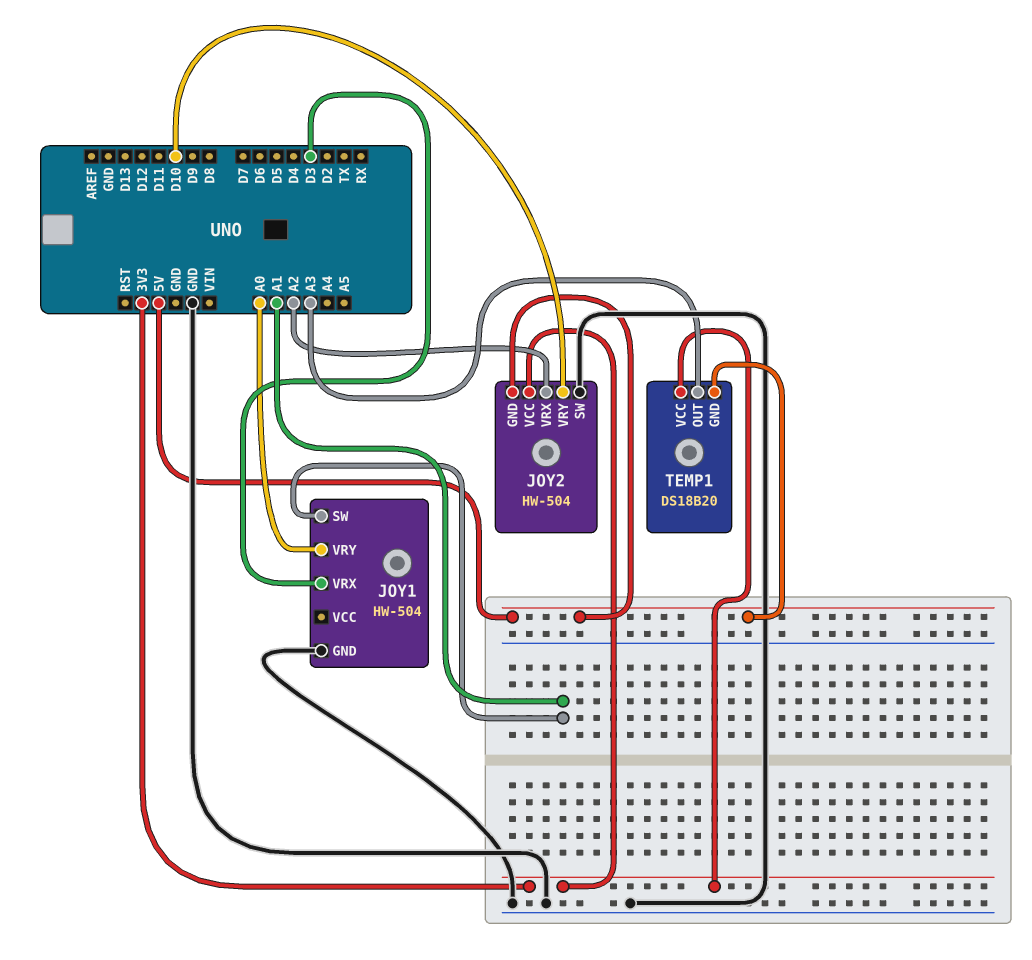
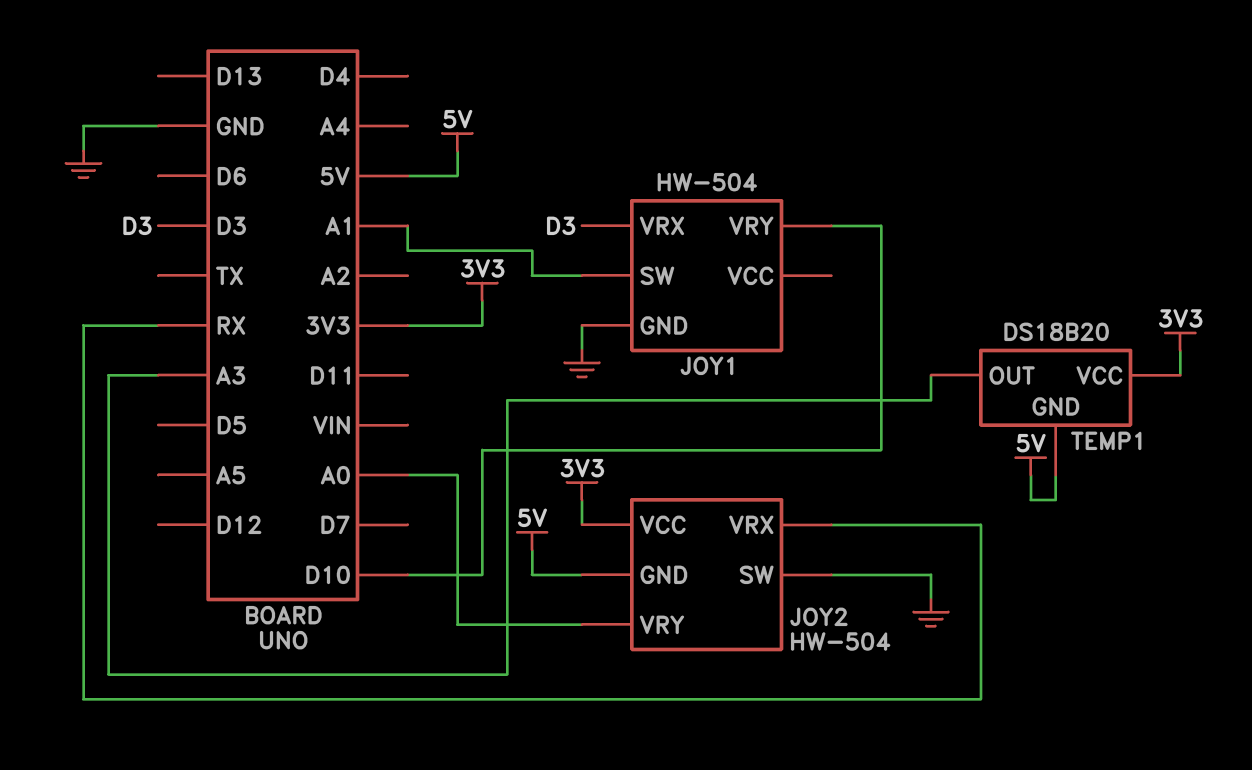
JOY1 pin VRY: A0 -> D10
JOY2 pin VRX: A2 -> RX
JOY2 pin VRY: D10 -> A0

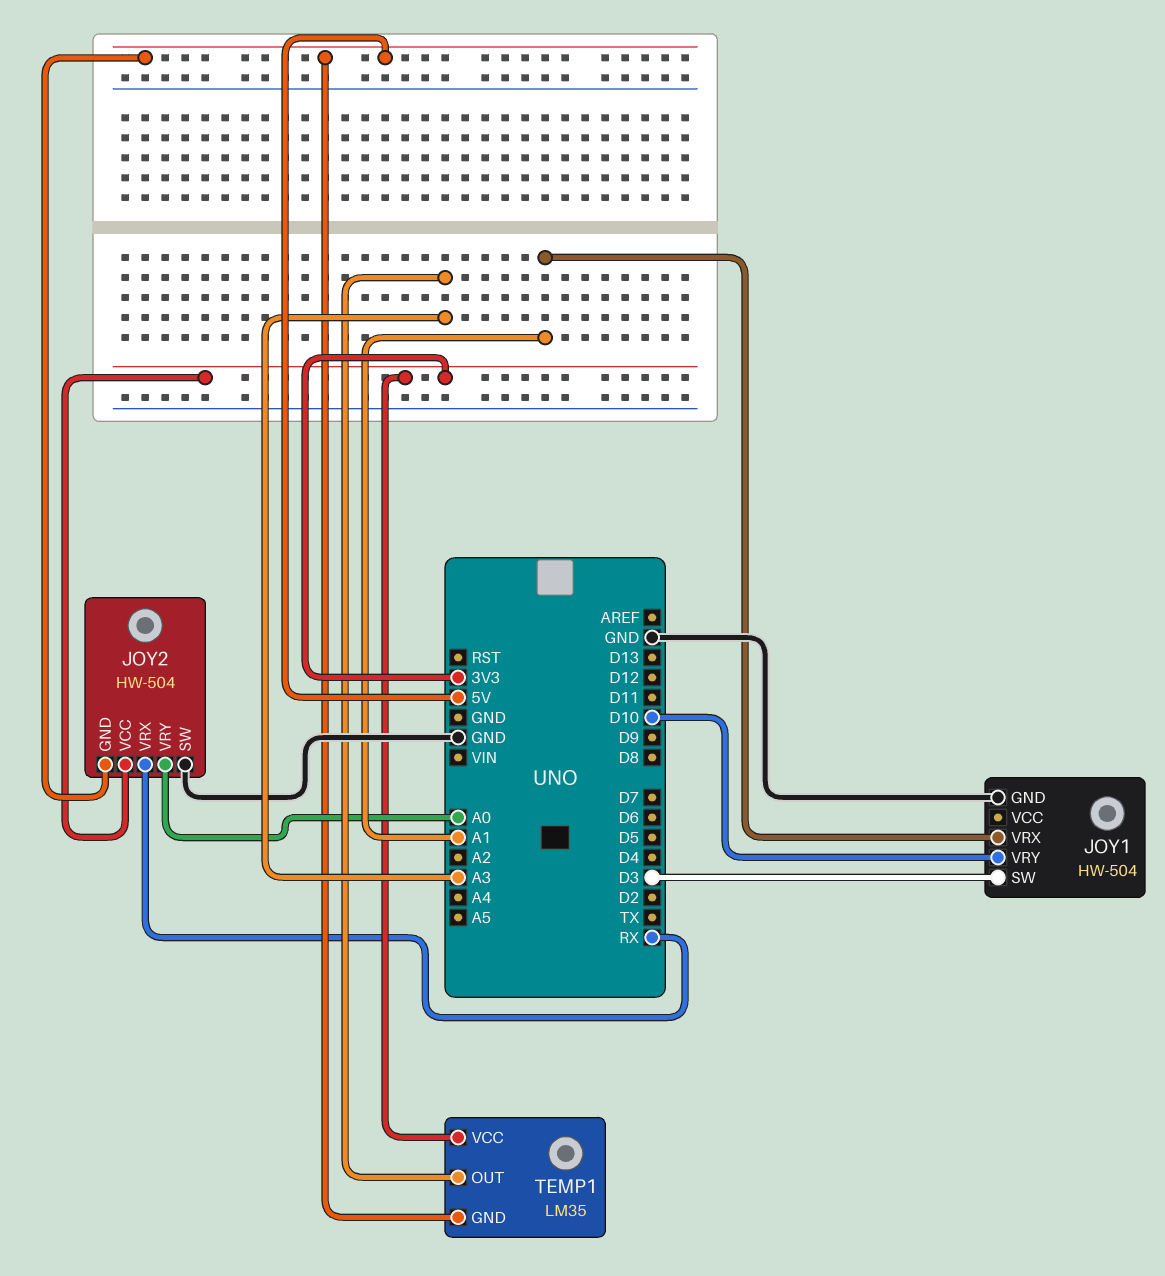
JOY1 pin SW: A1 -> D3
JOY1 pin VRX: D3 -> A1
TEMP1: DS18B20 -> LM35

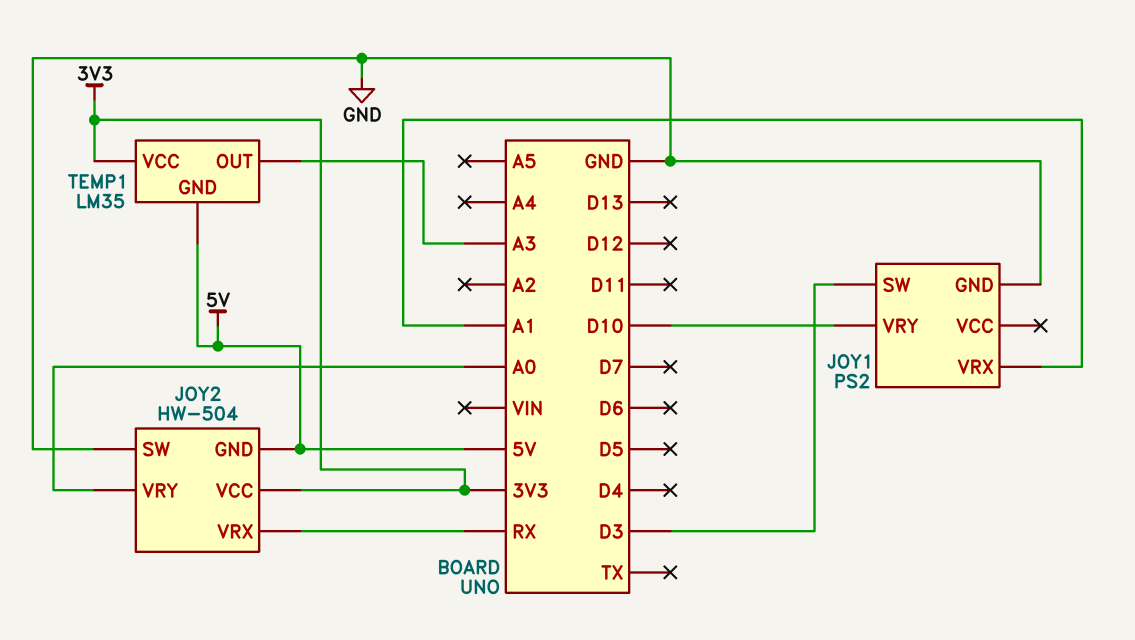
JOY1: HW-504 -> PS2

